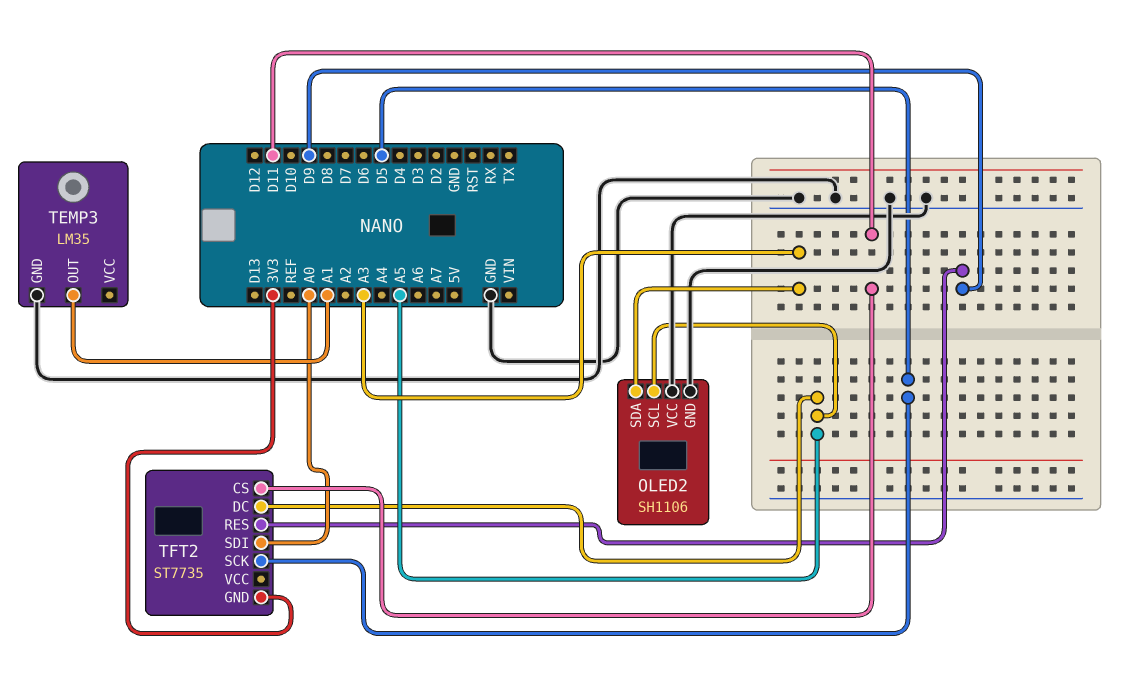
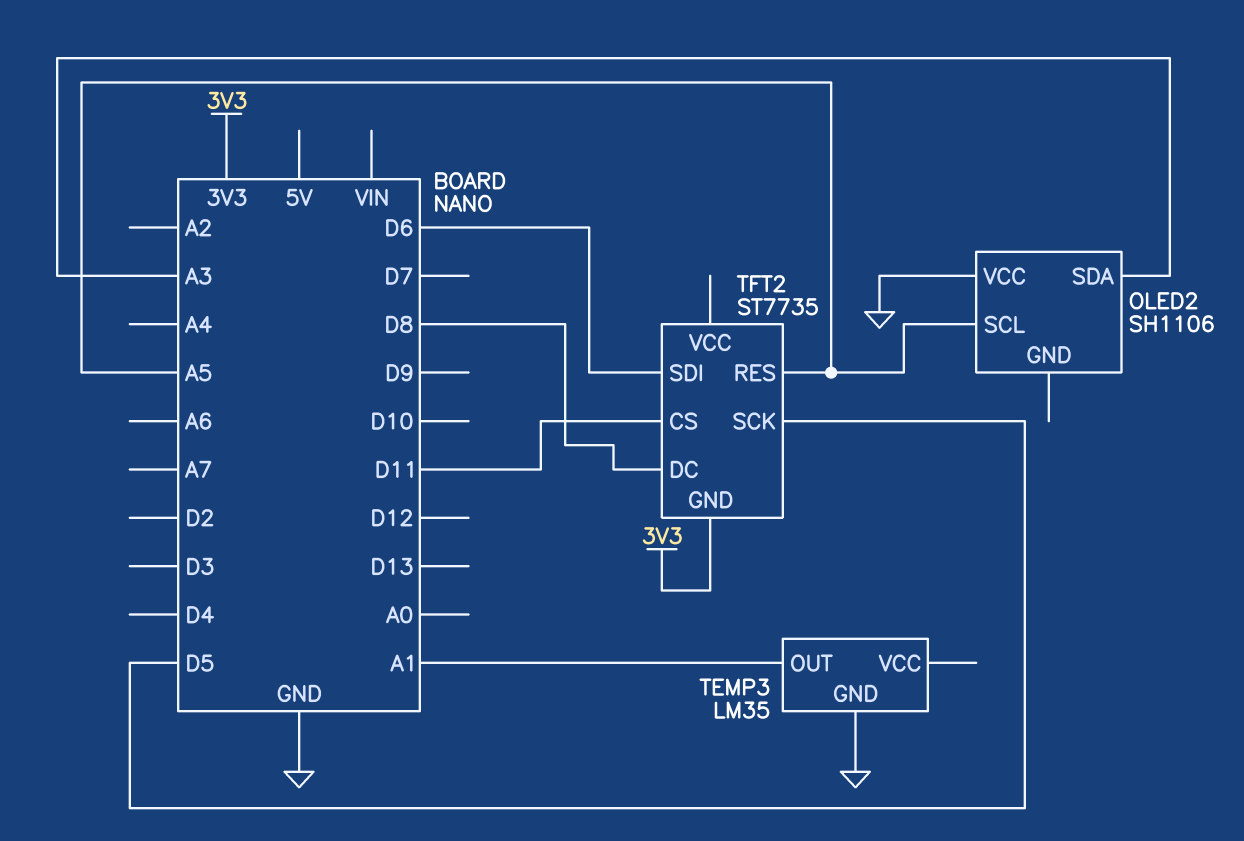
OLED2 pin GND: GND -> none
TFT2 pin DC: A5 -> D8
TFT2 pin RES: D9 -> A5
TFT2 pin SDI: A0 -> D6

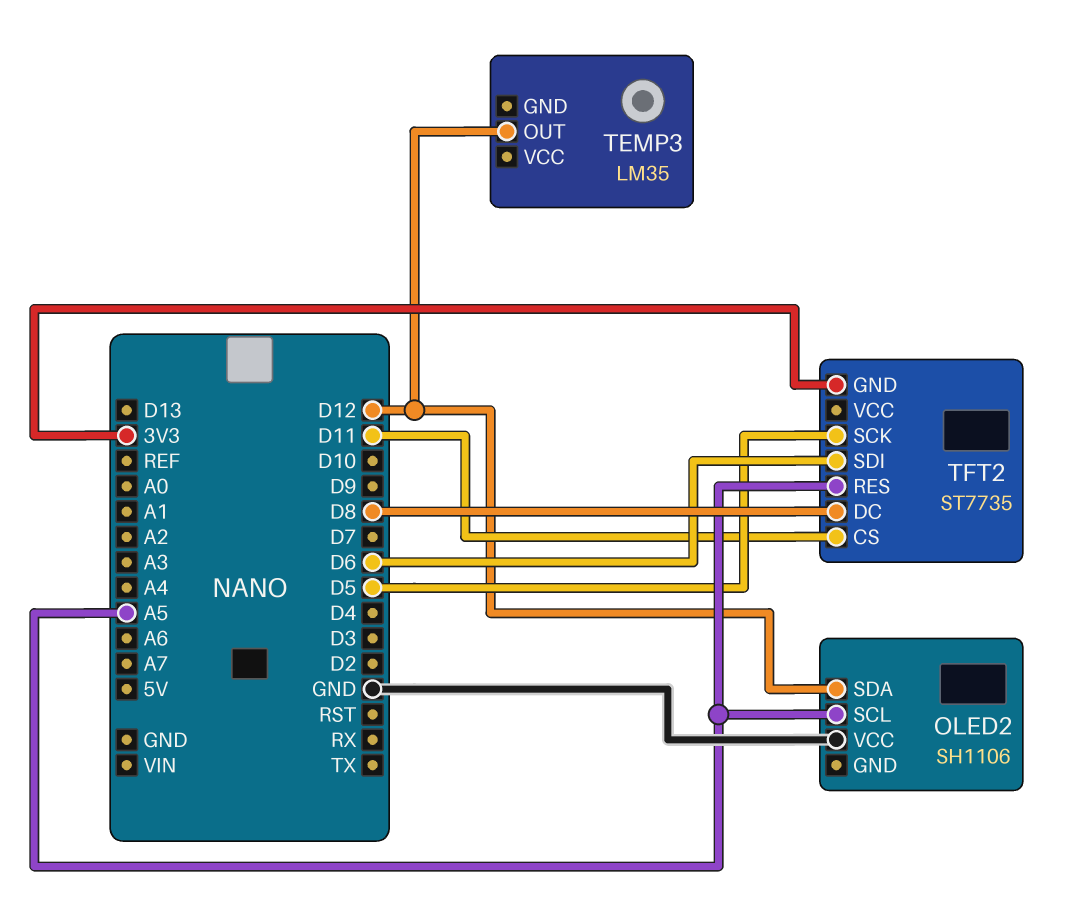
OLED2 pin SDA: A3 -> D12
TEMP3 pin GND: GND -> none
TEMP3 pin OUT: A1 -> D12

